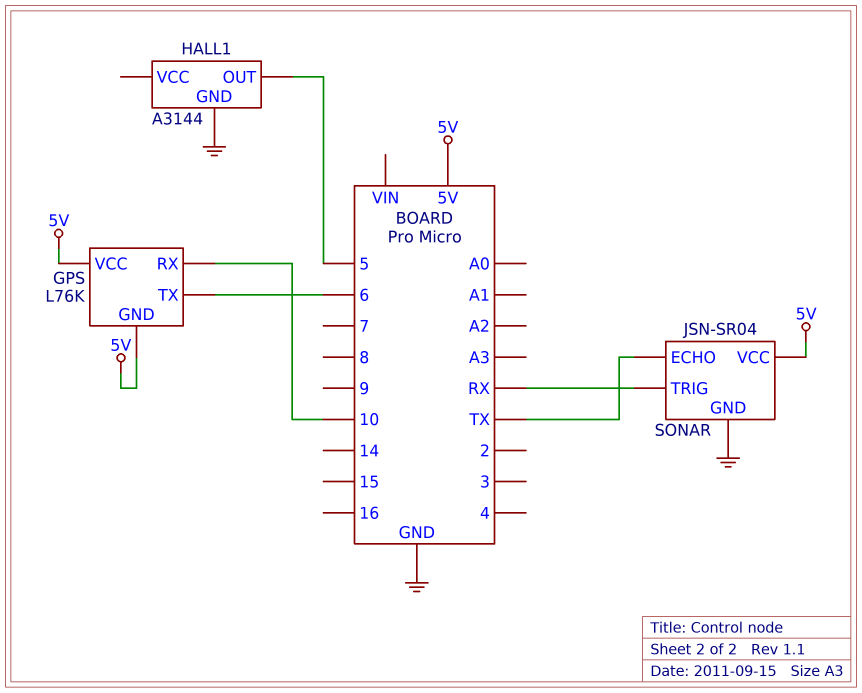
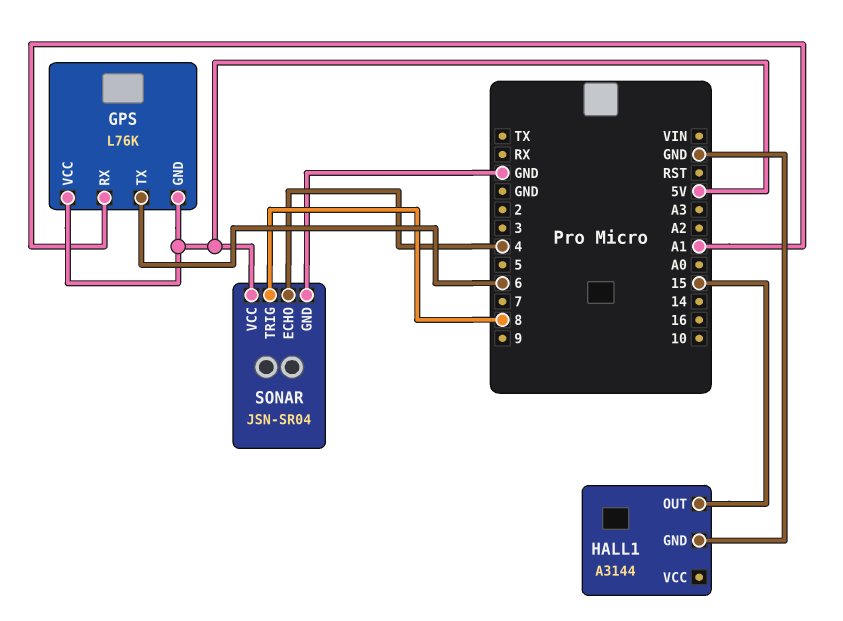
GPS pin RX: 10 -> A1
HALL1 pin OUT: 5 -> 15
SONAR pin ECHO: TX -> 4
SONAR pin TRIG: RX -> 8

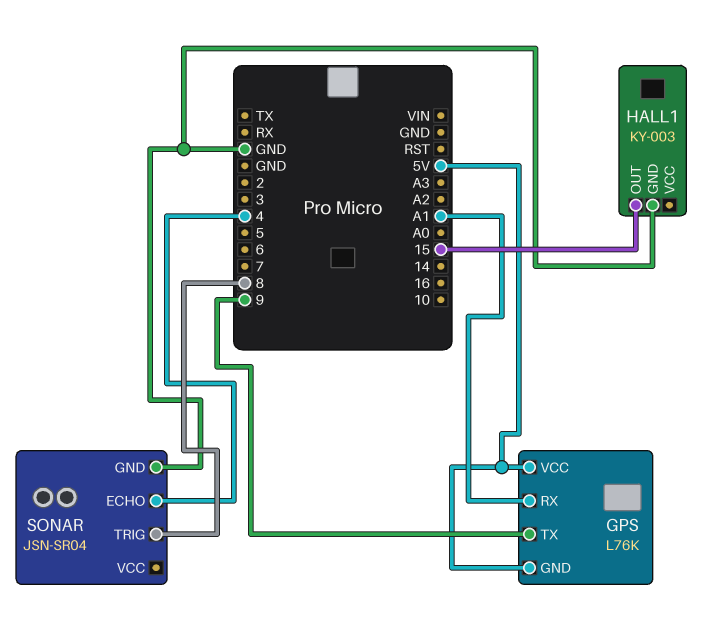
GPS pin TX: 6 -> 9
HALL1: A3144 -> KY-003
SONAR pin VCC: 5V -> none

